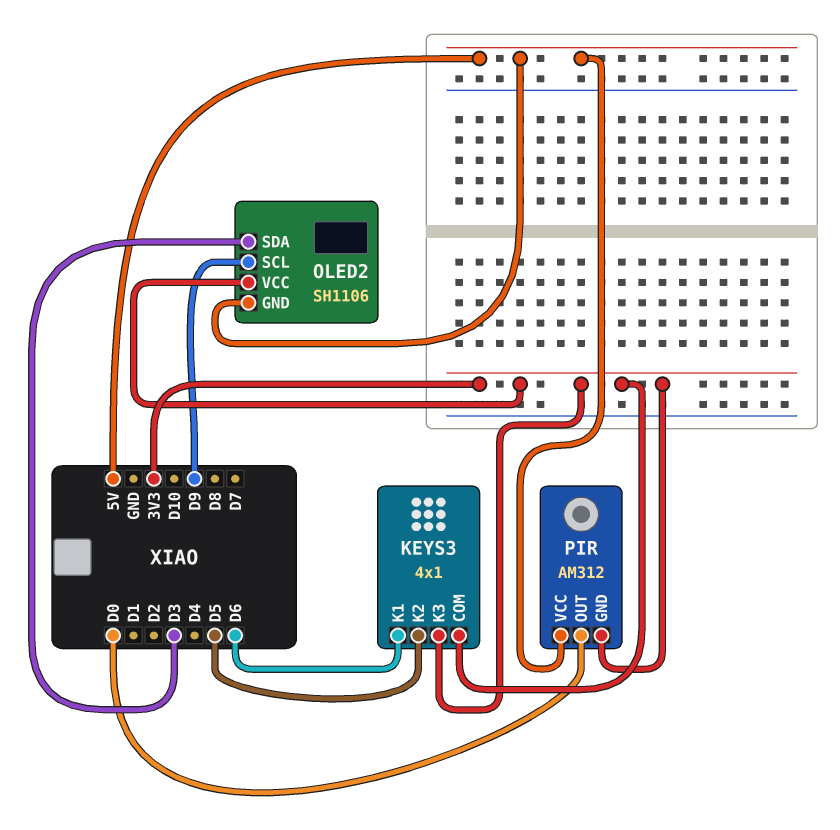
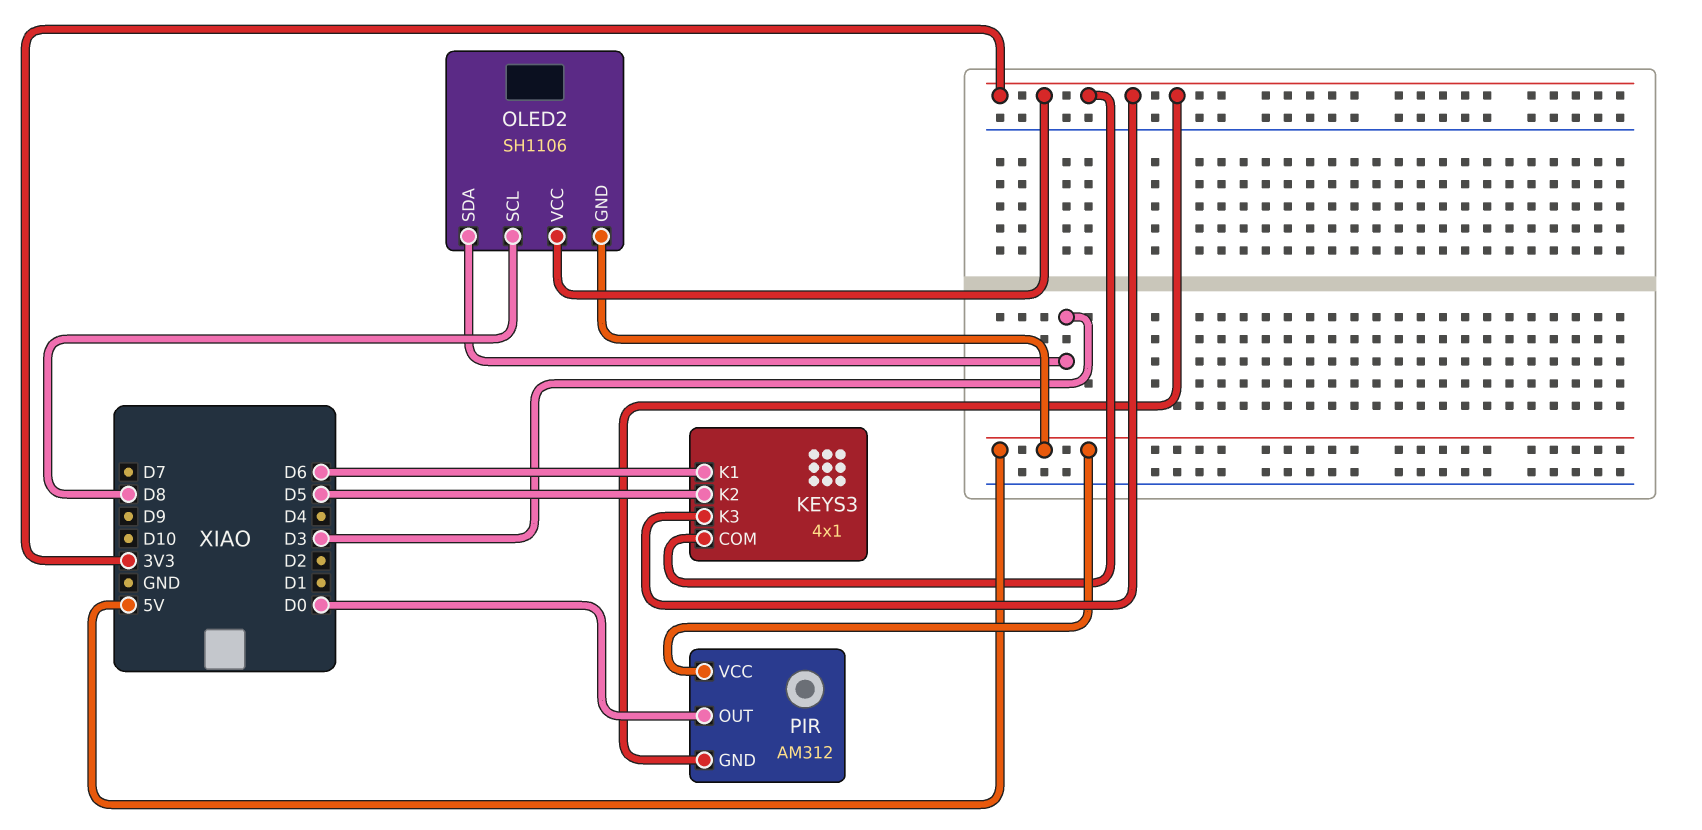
OLED2 pin SCL: D9 -> D8

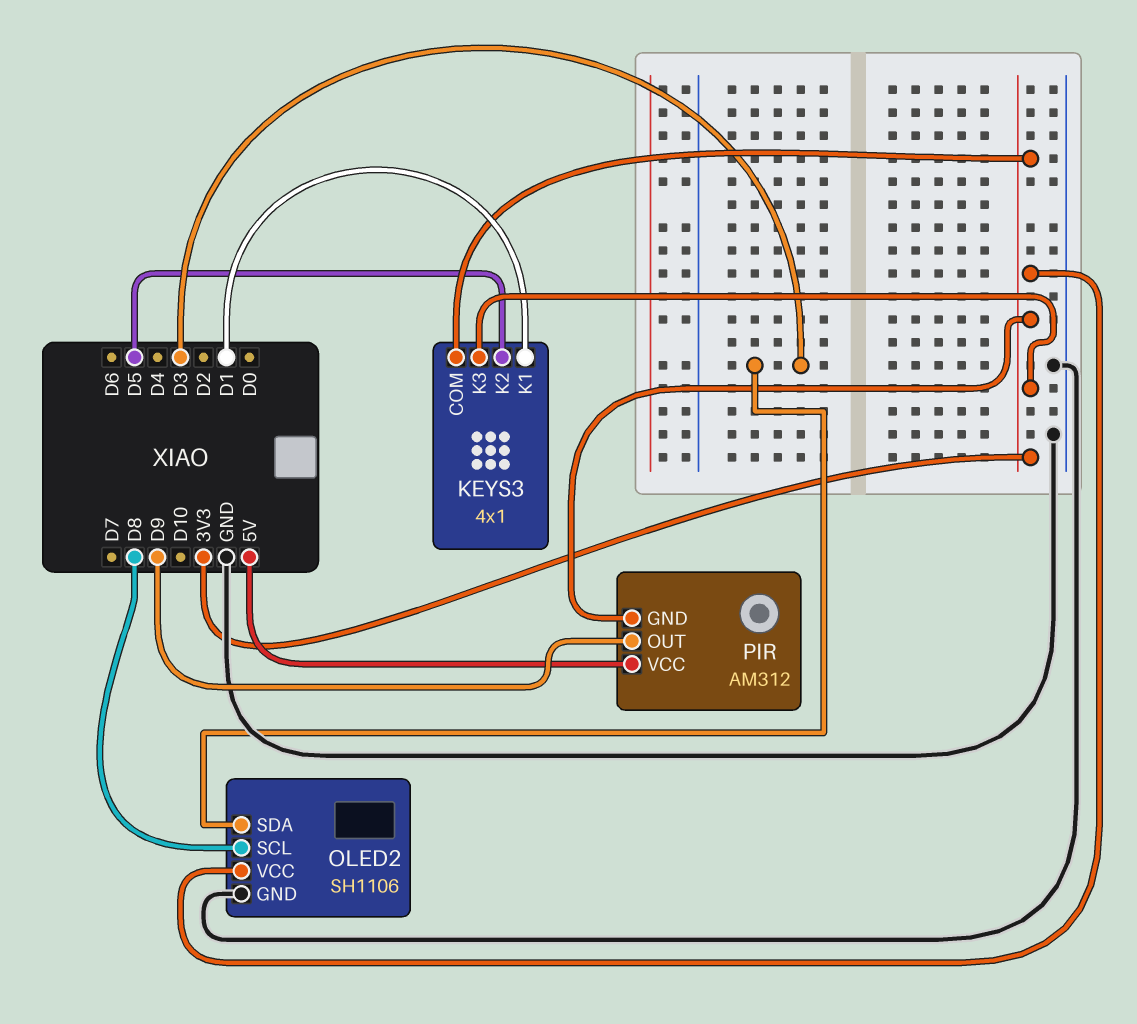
KEYS3 pin K1: D6 -> D1
OLED2 pin GND: 5V -> GND
PIR pin OUT: D0 -> D9

